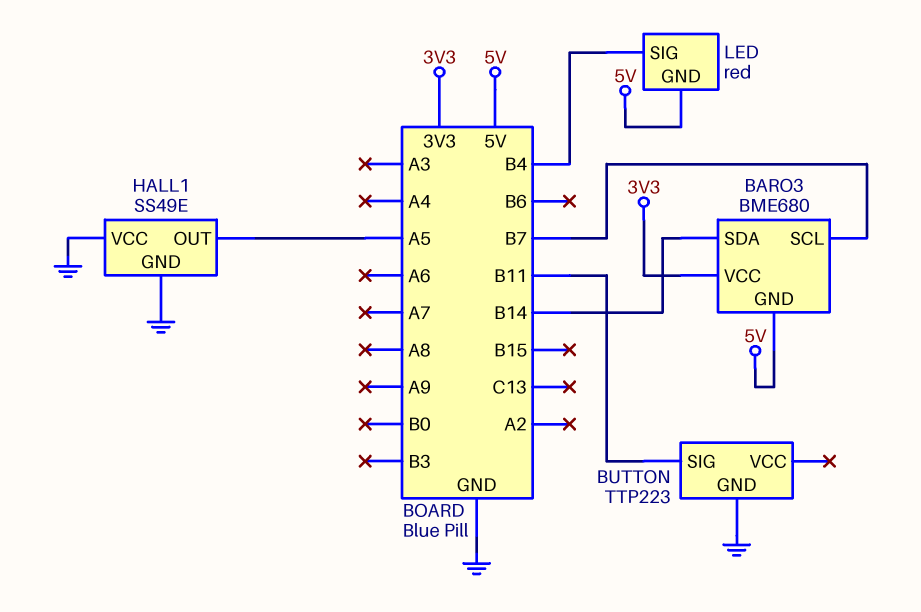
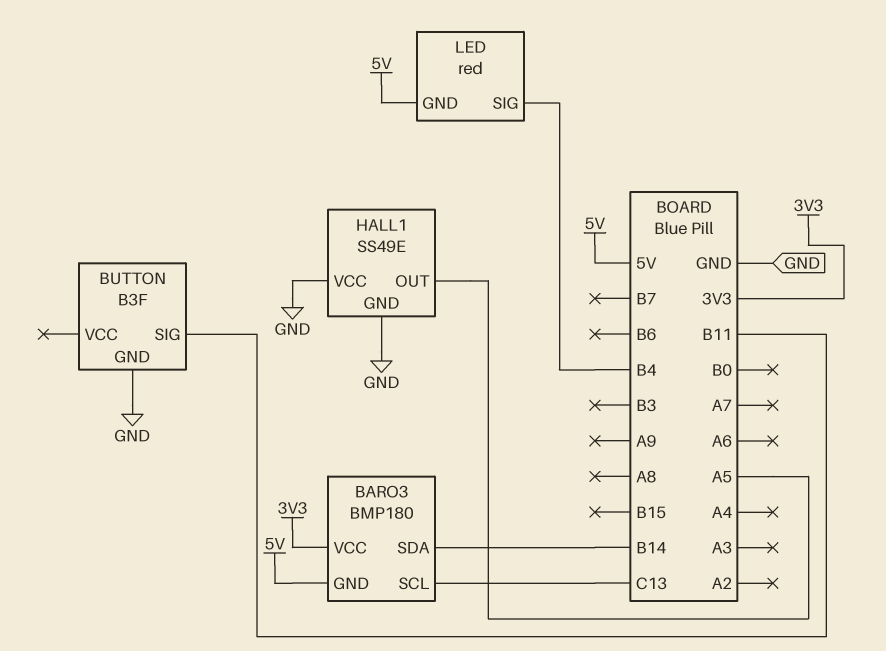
BARO3: BME680 -> BMP180
BARO3 pin SCL: B7 -> C13
BUTTON: TTP223 -> B3F

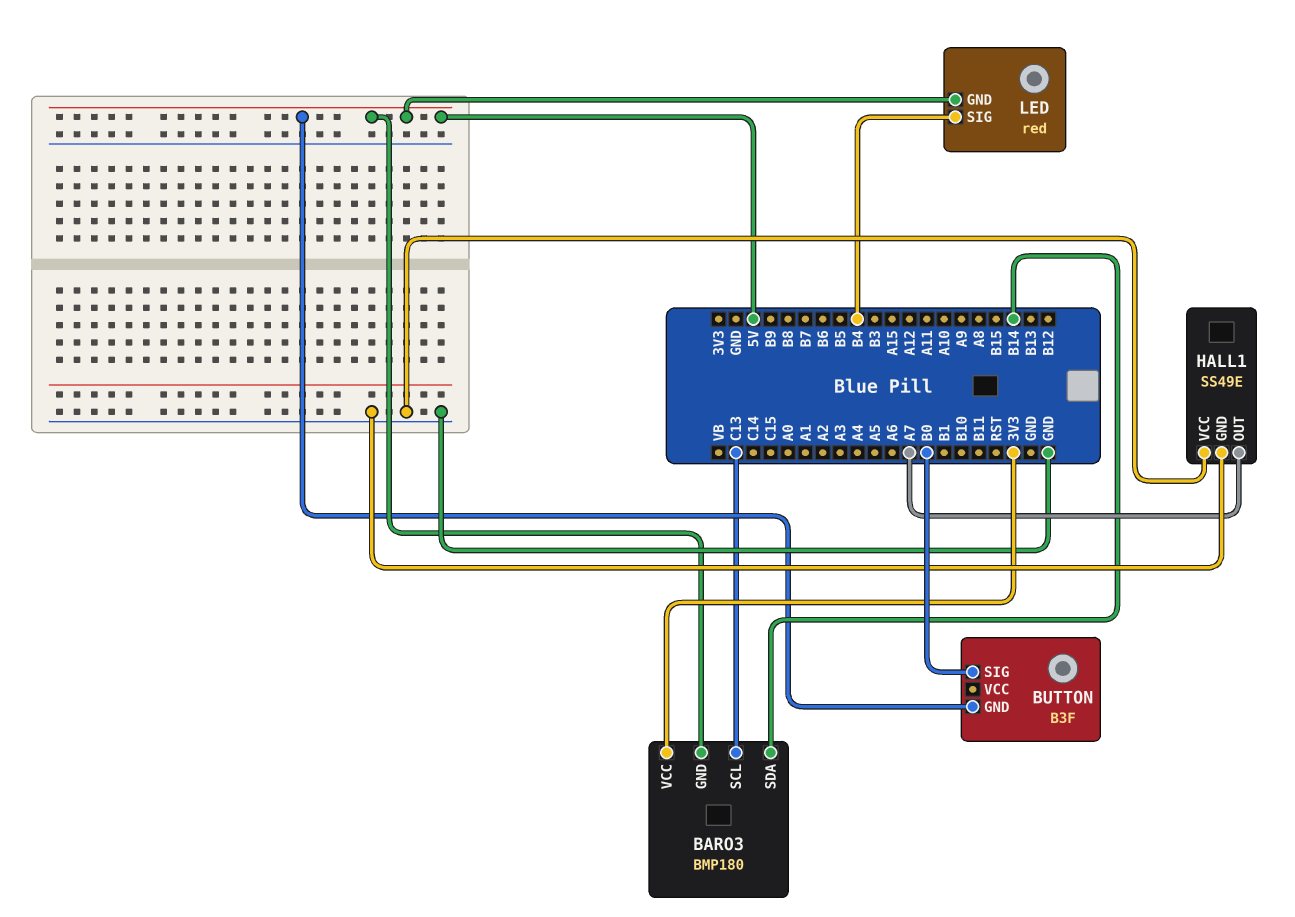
BUTTON pin GND: GND -> 5V
BUTTON pin SIG: B11 -> B0
HALL1 pin OUT: A5 -> A7

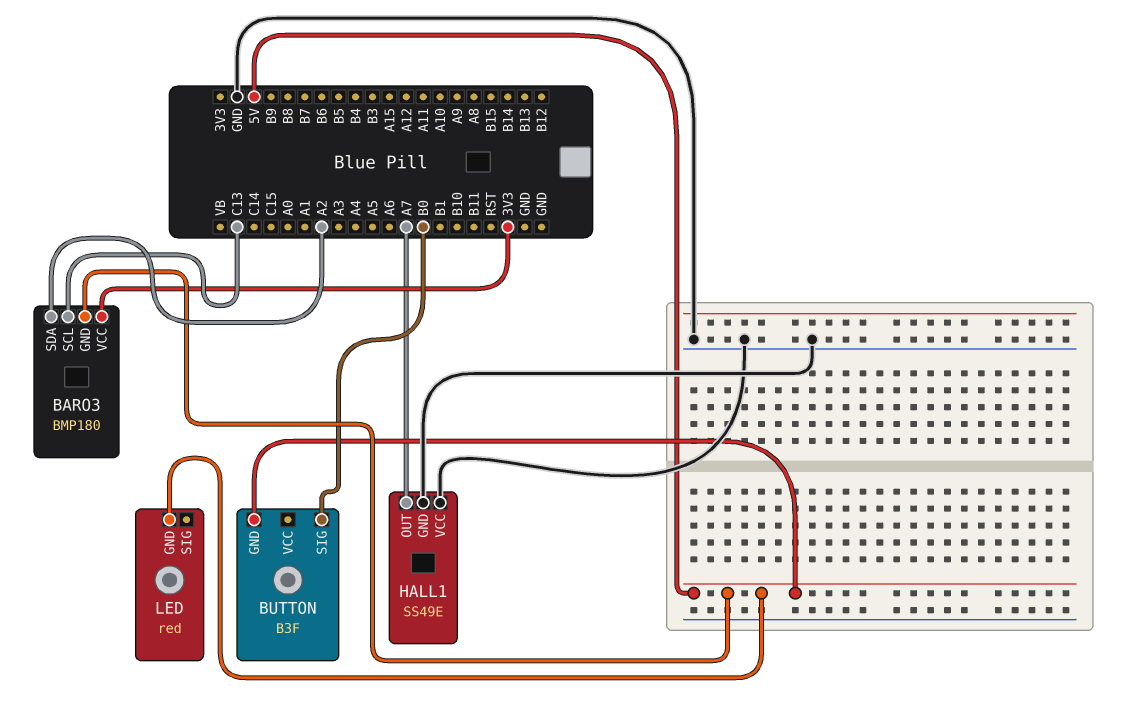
BARO3 pin SDA: B14 -> A2
LED pin SIG: B4 -> none

